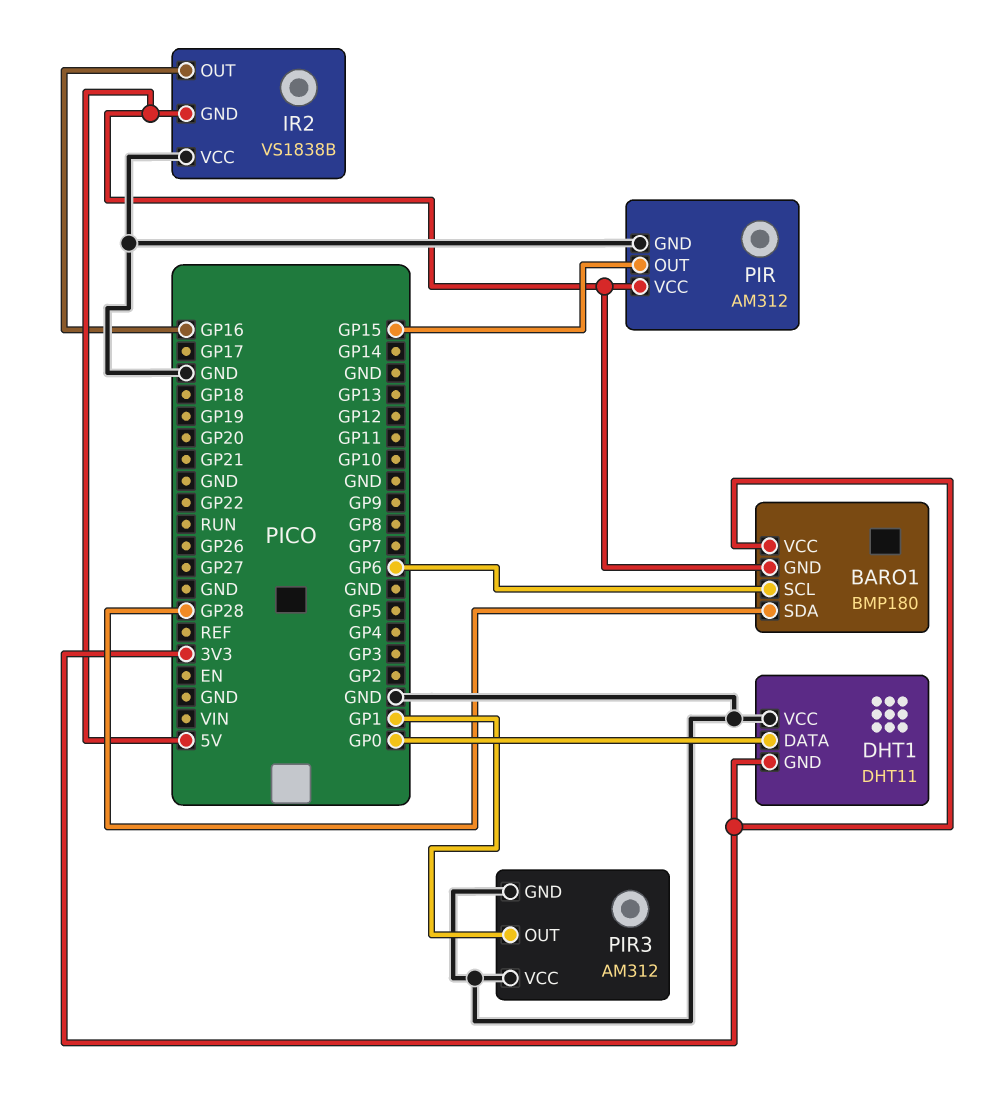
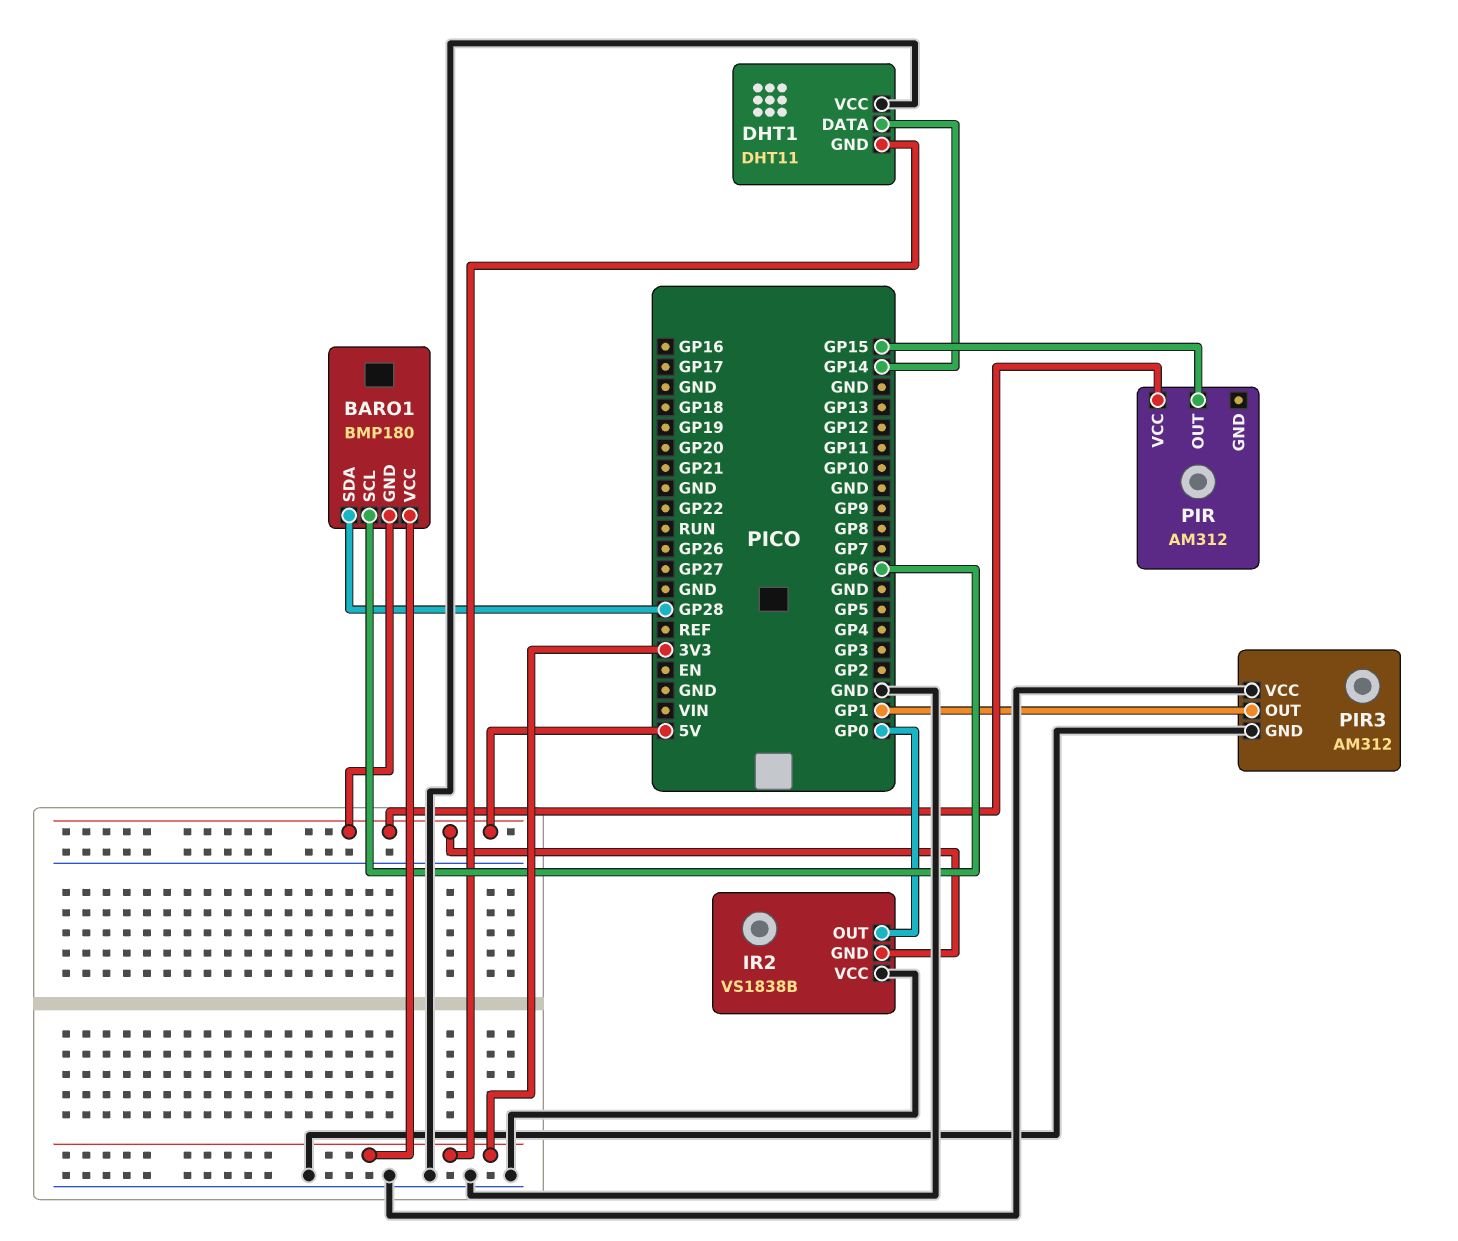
DHT1 pin DATA: GP0 -> GP14
IR2 pin OUT: GP16 -> GP0
PIR pin GND: GND -> none

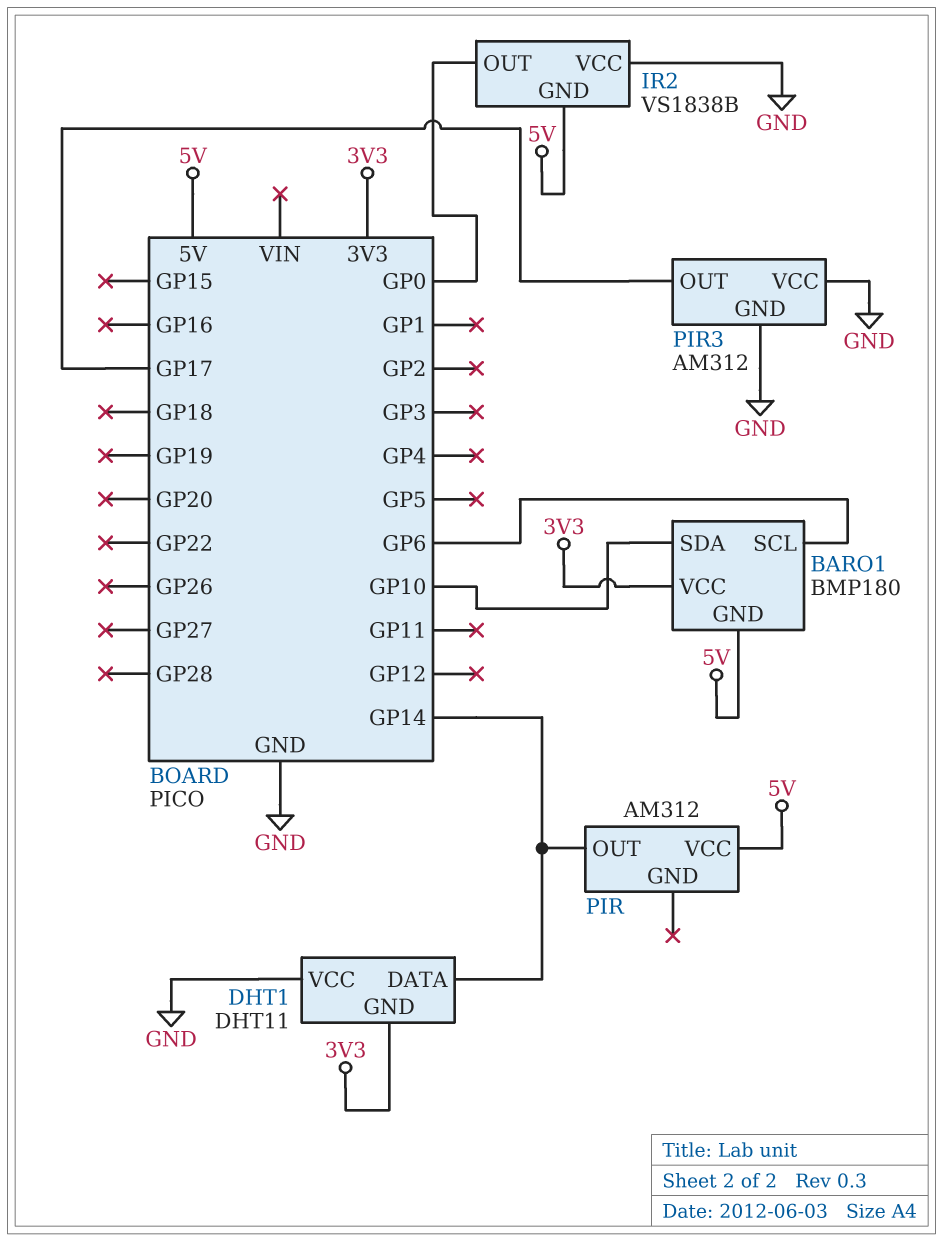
BARO1 pin SDA: GP28 -> GP10
PIR pin OUT: GP15 -> GP14
PIR3 pin OUT: GP1 -> GP17

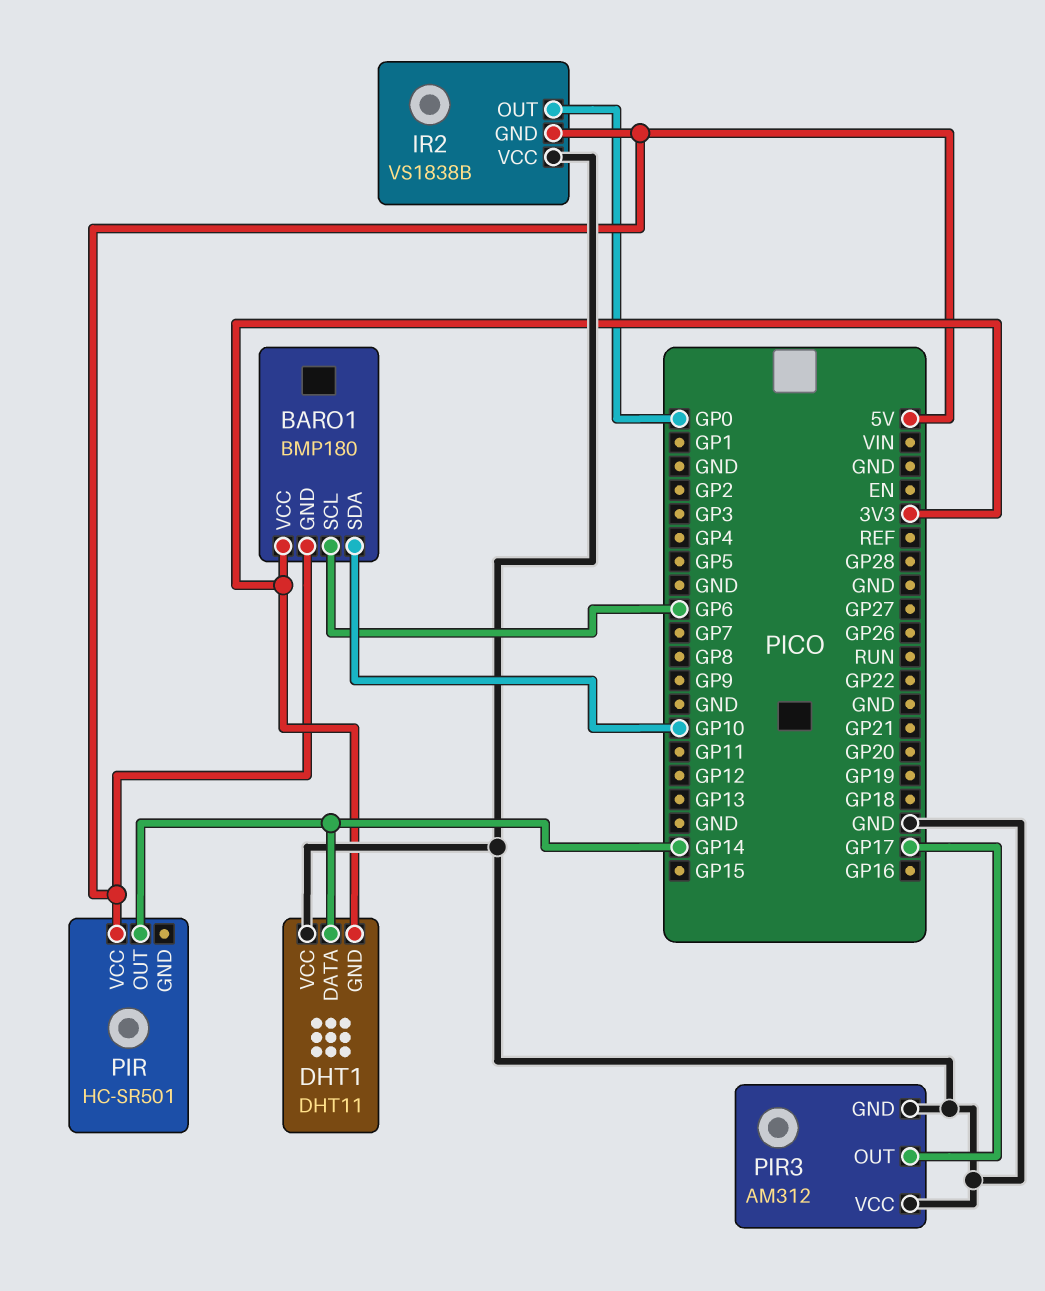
PIR: AM312 -> HC-SR501

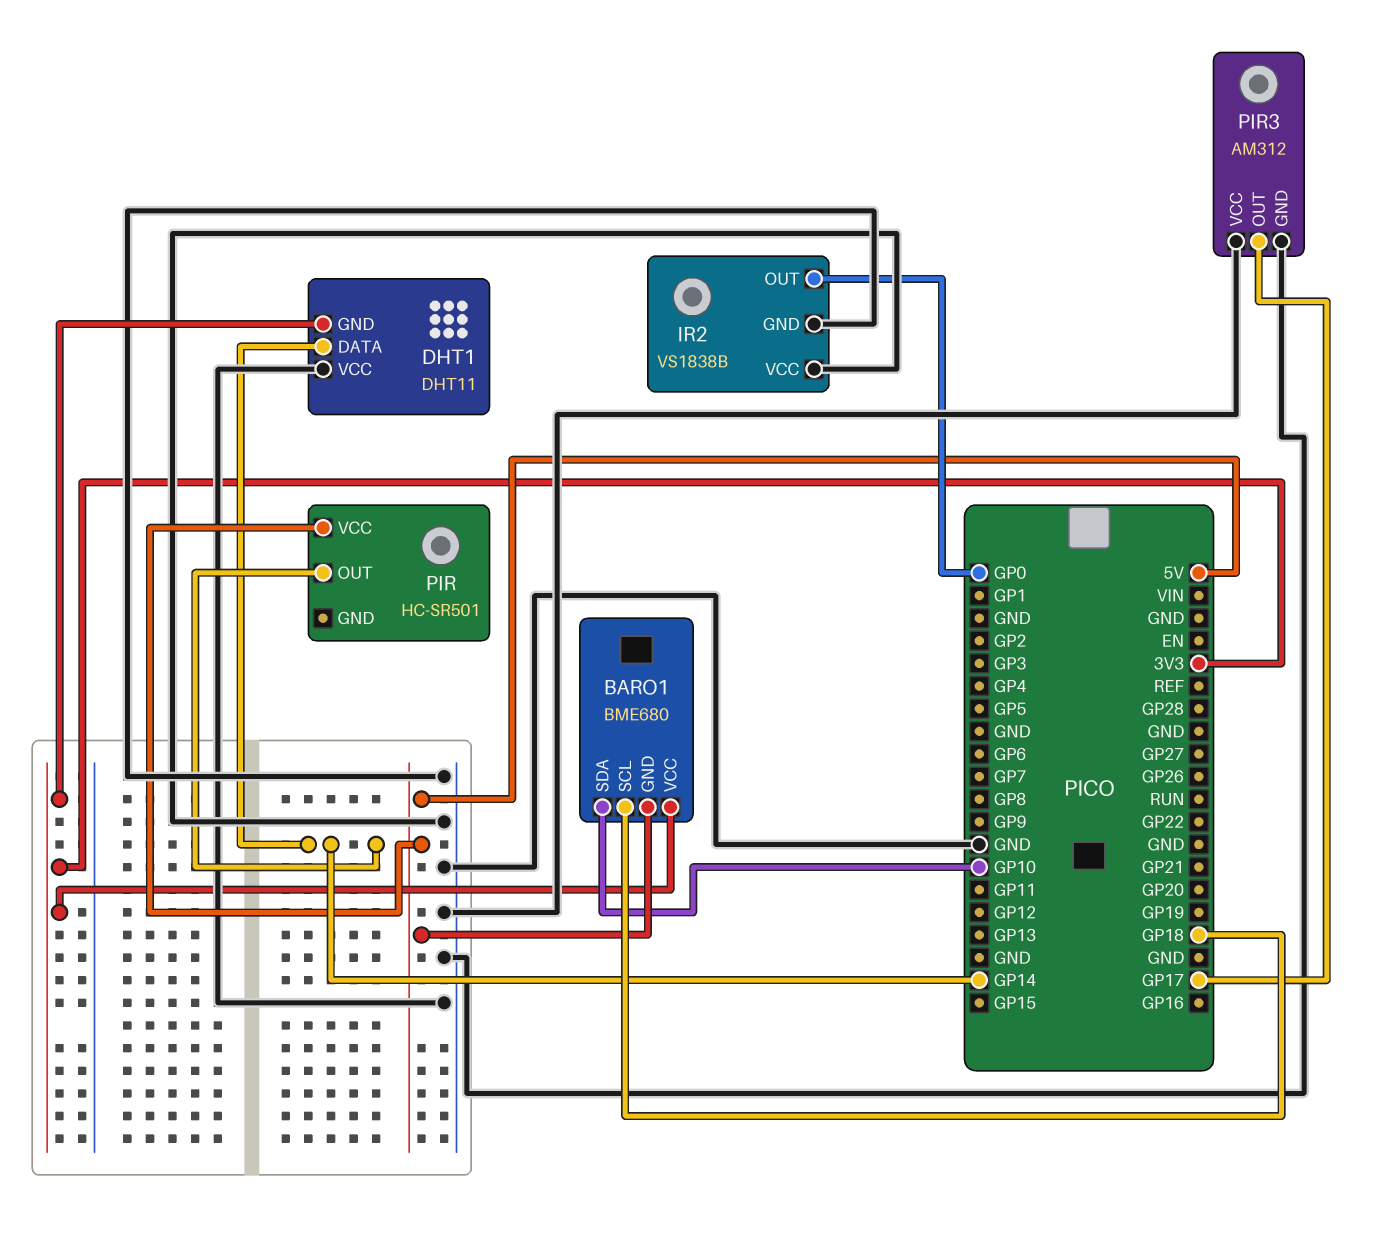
BARO1: BMP180 -> BME680
BARO1 pin SCL: GP6 -> GP18
IR2 pin GND: 5V -> GND

